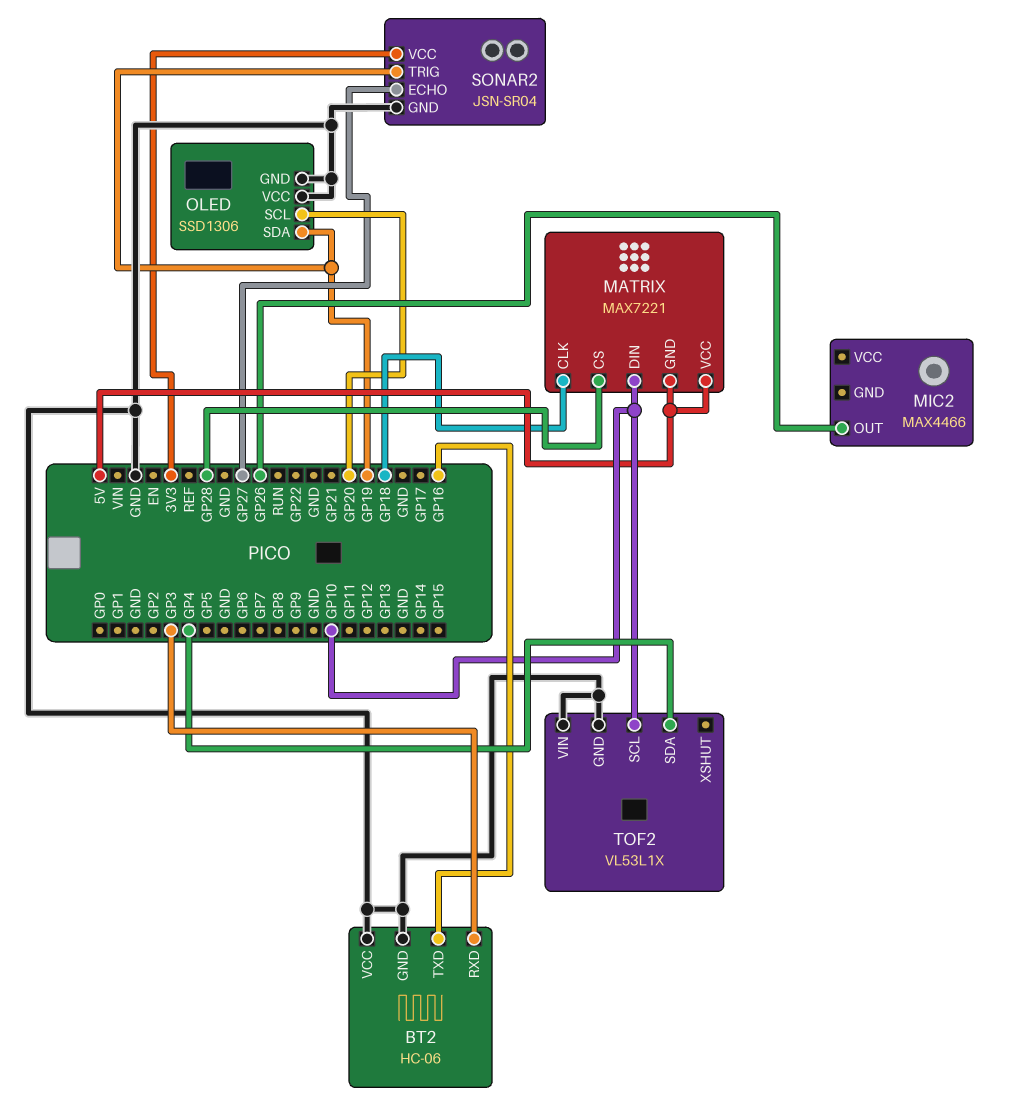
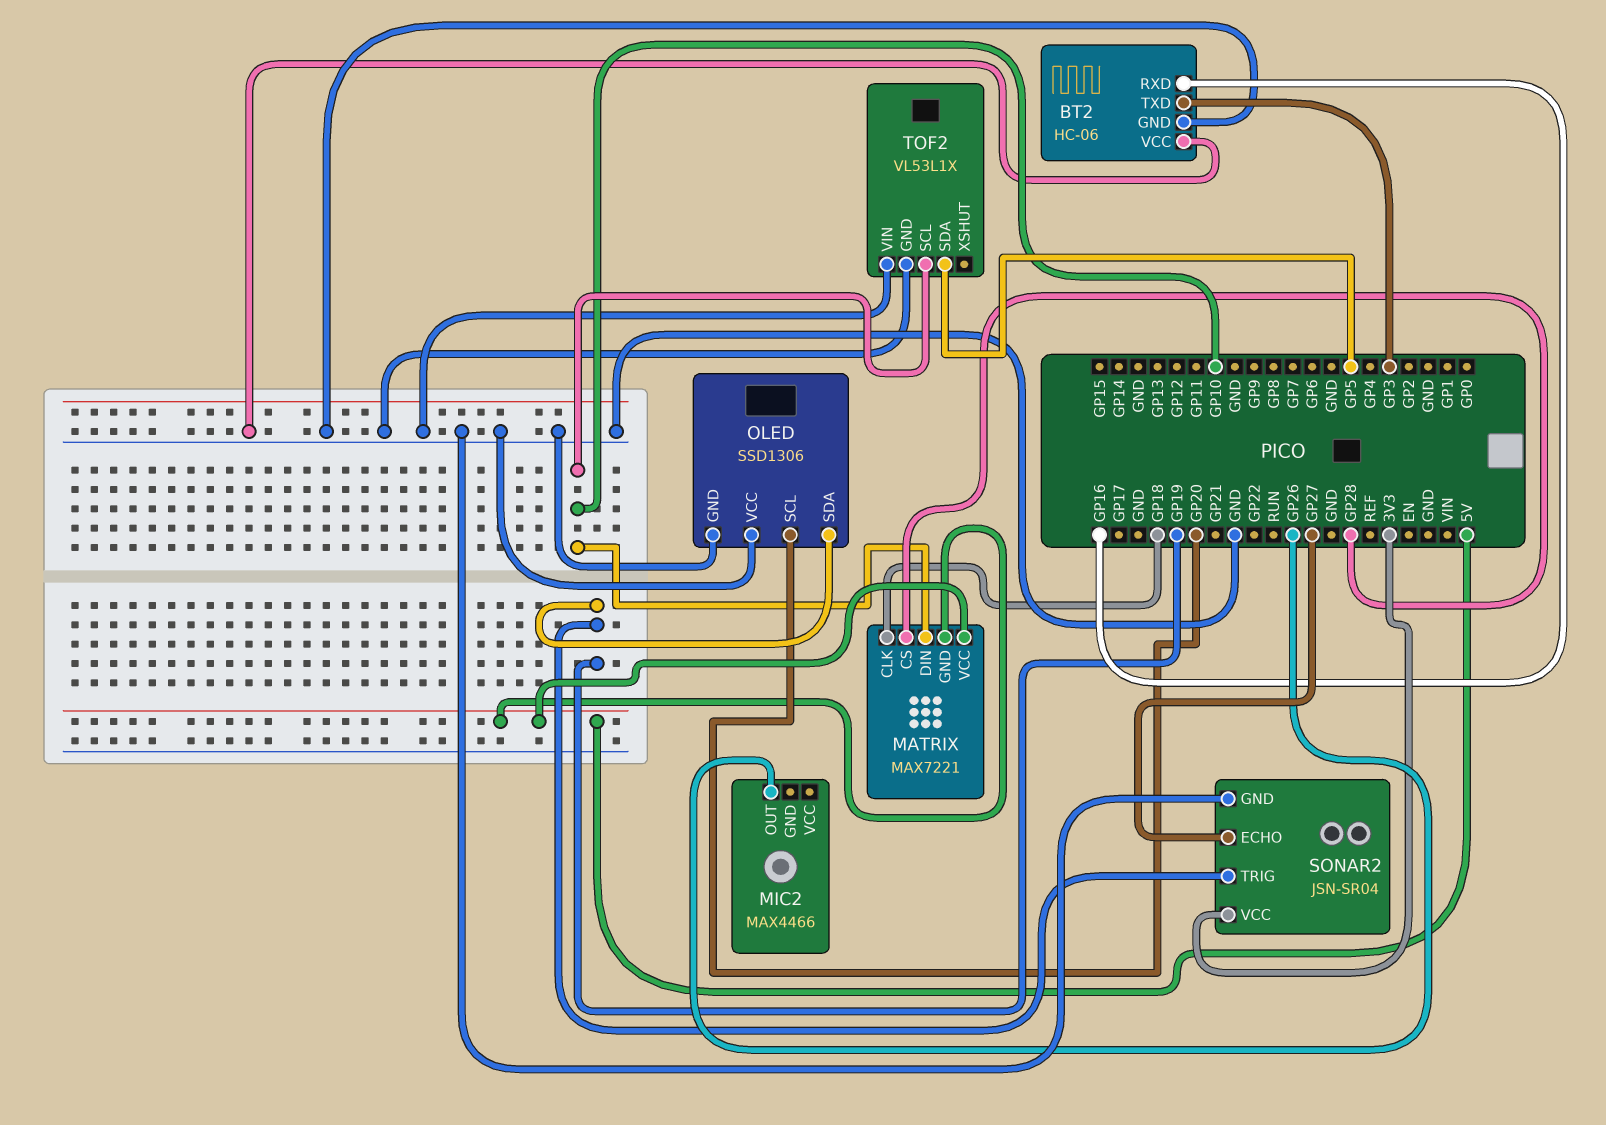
BT2 pin RXD: GP3 -> GP16
BT2 pin TXD: GP16 -> GP3
TOF2 pin SDA: GP4 -> GP5

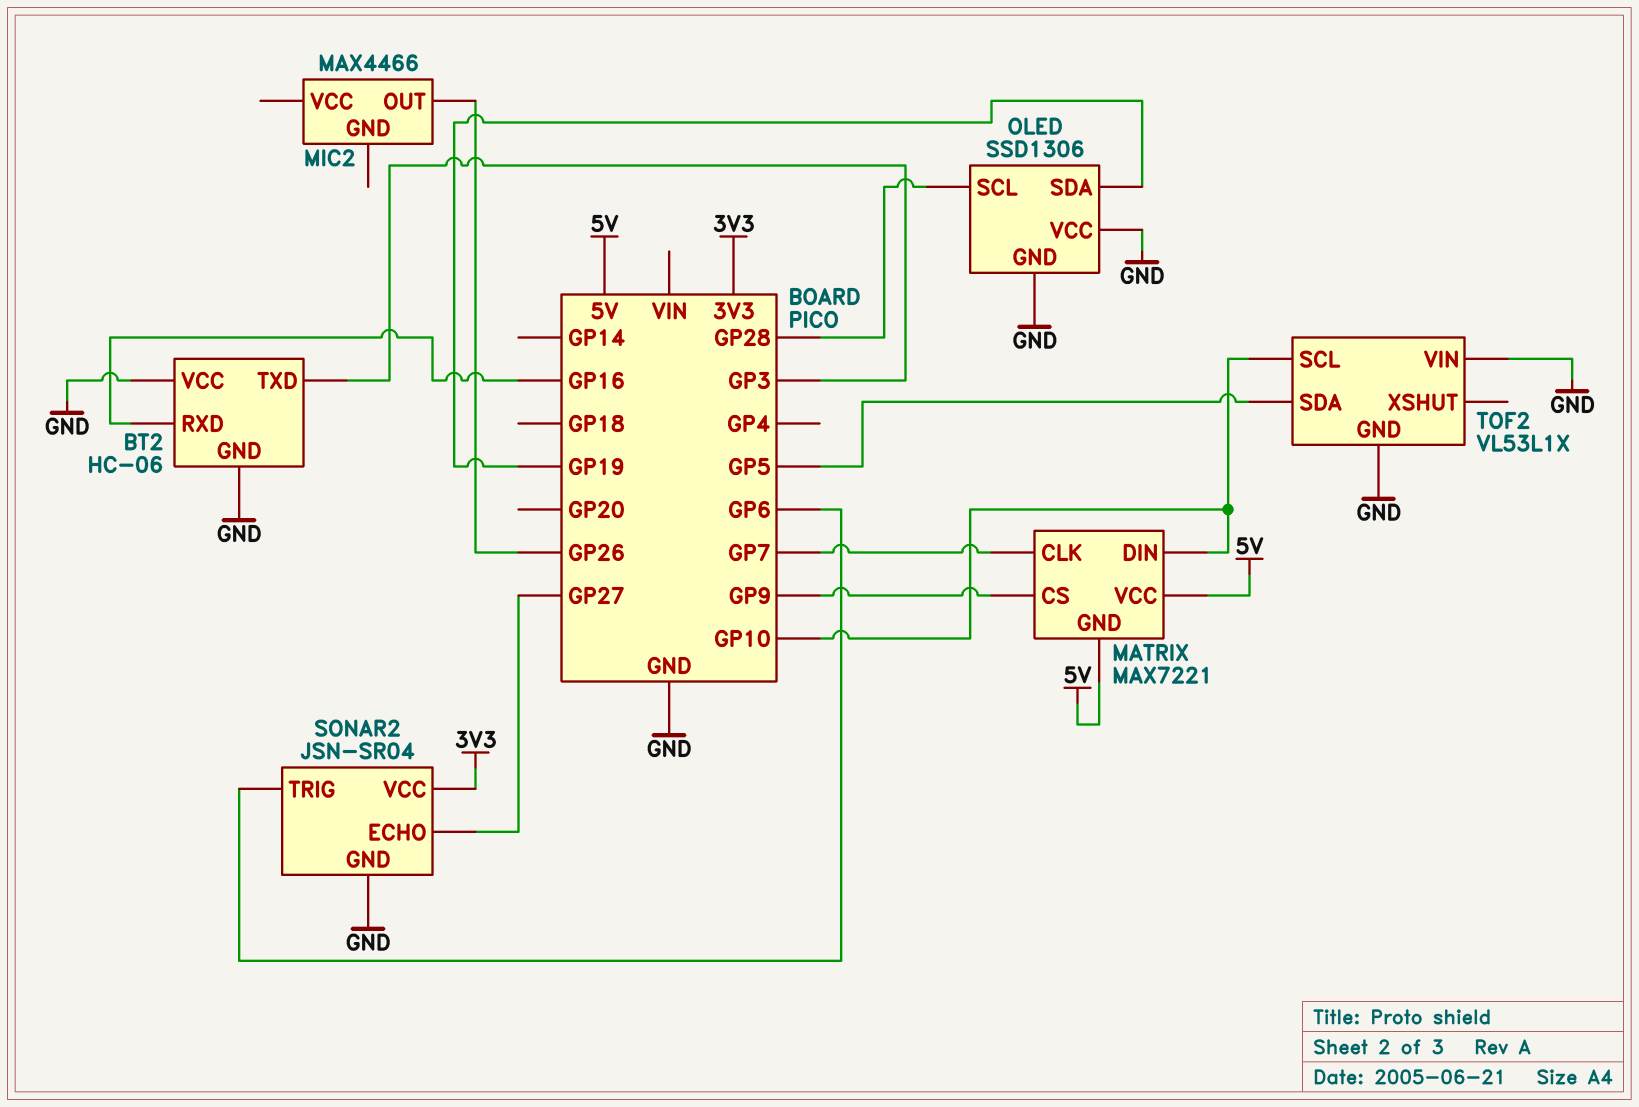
MATRIX pin CLK: GP18 -> GP7
MATRIX pin CS: GP28 -> GP9
OLED pin SCL: GP20 -> GP28
SONAR2 pin TRIG: GP19 -> GP6

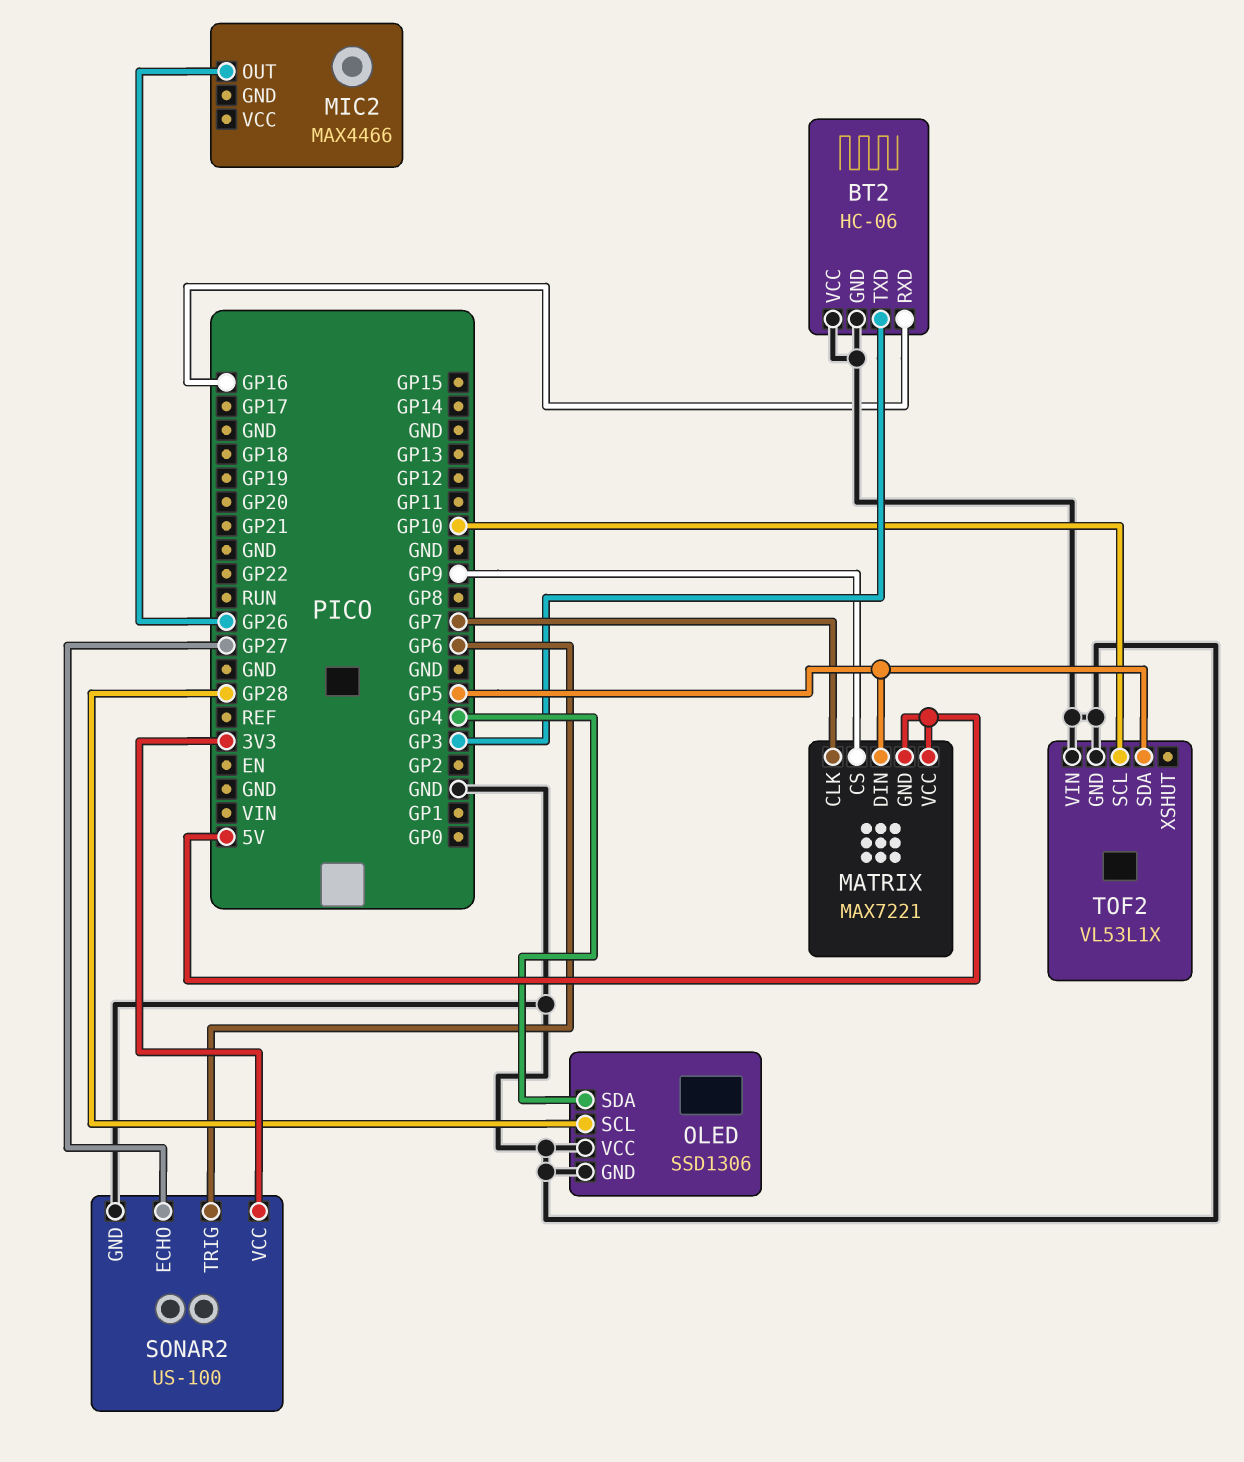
MATRIX pin DIN: GP10 -> GP5
OLED pin SDA: GP19 -> GP4
SONAR2: JSN-SR04 -> US-100

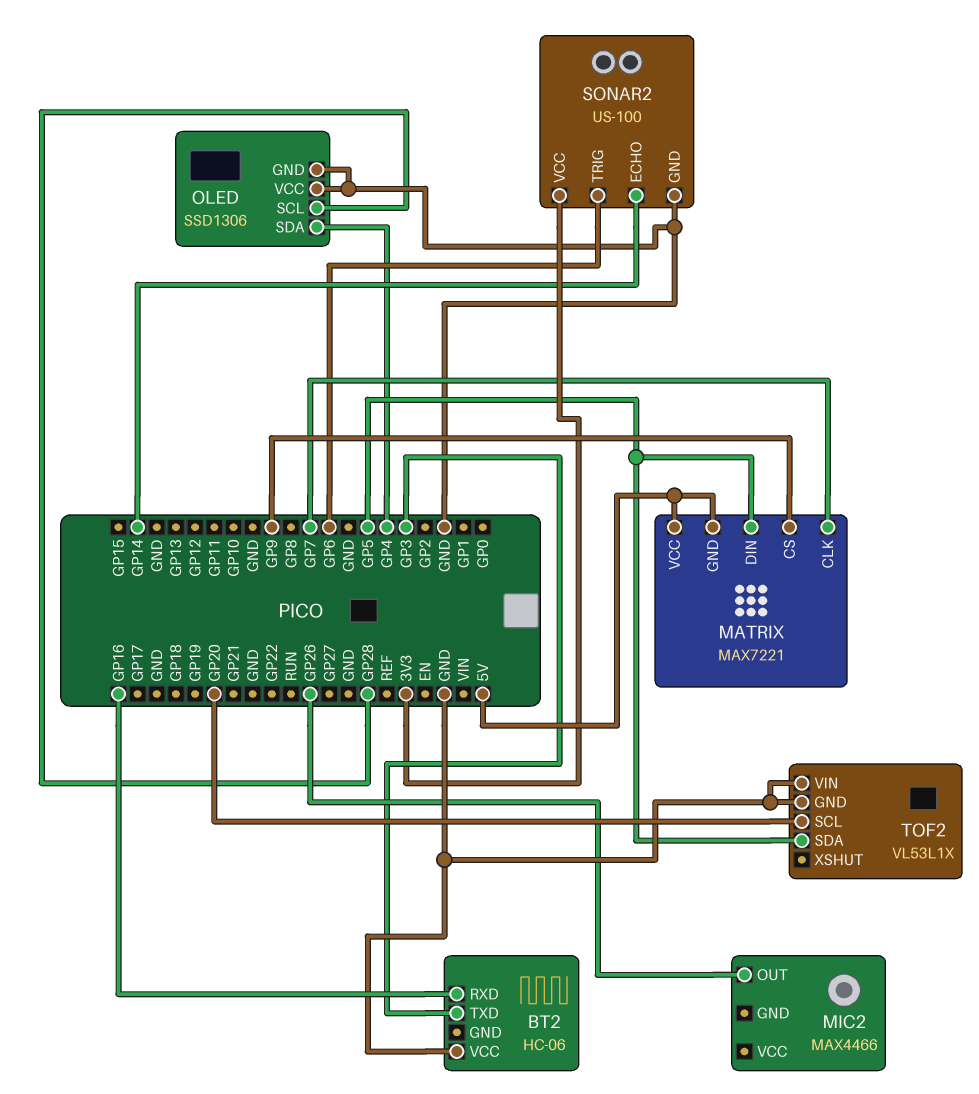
BT2 pin GND: GND -> none
SONAR2 pin ECHO: GP27 -> GP14
TOF2 pin SCL: GP10 -> GP20

